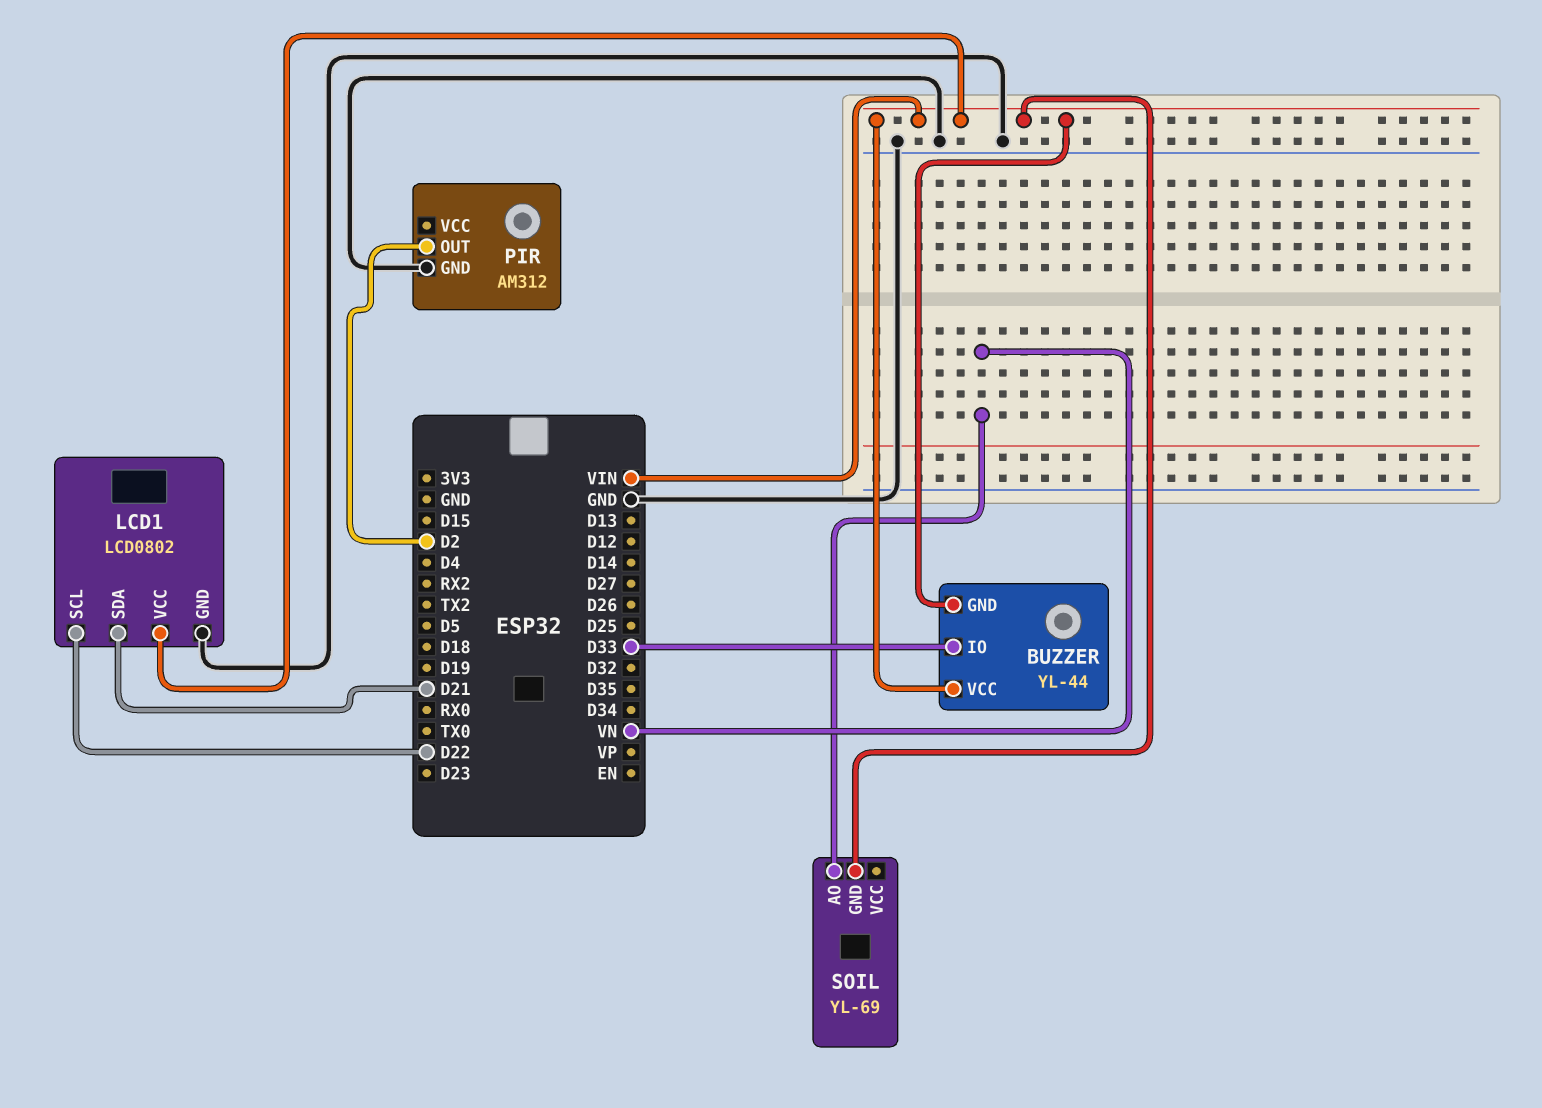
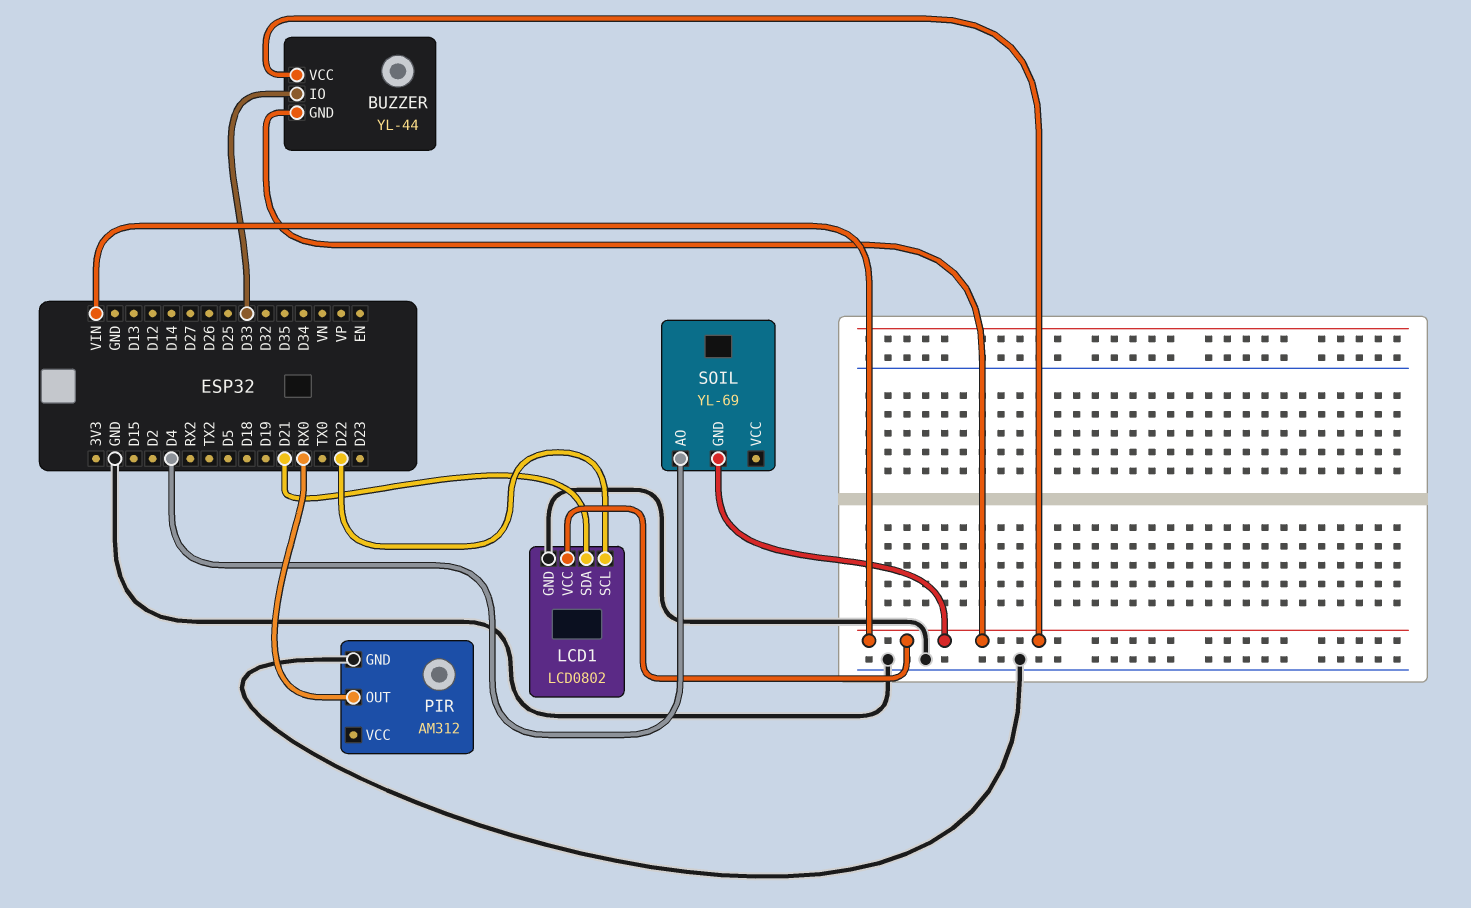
PIR pin OUT: D2 -> RX0
SOIL pin AO: VN -> D4

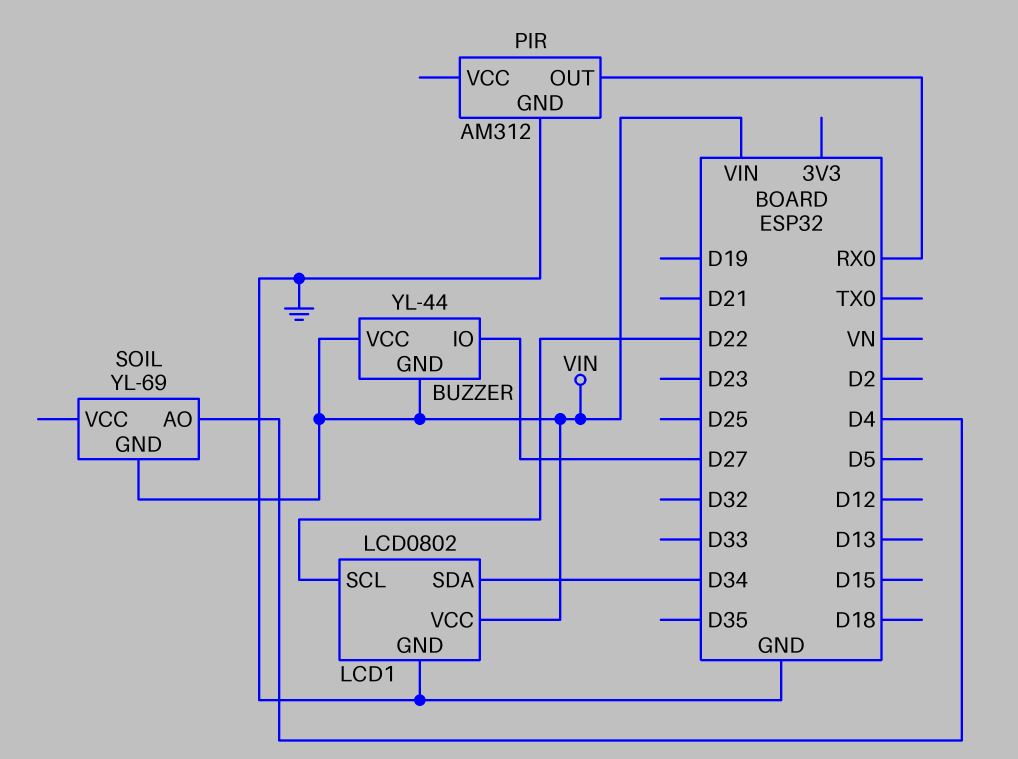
BUZZER pin IO: D33 -> D27
LCD1 pin SDA: D21 -> D34

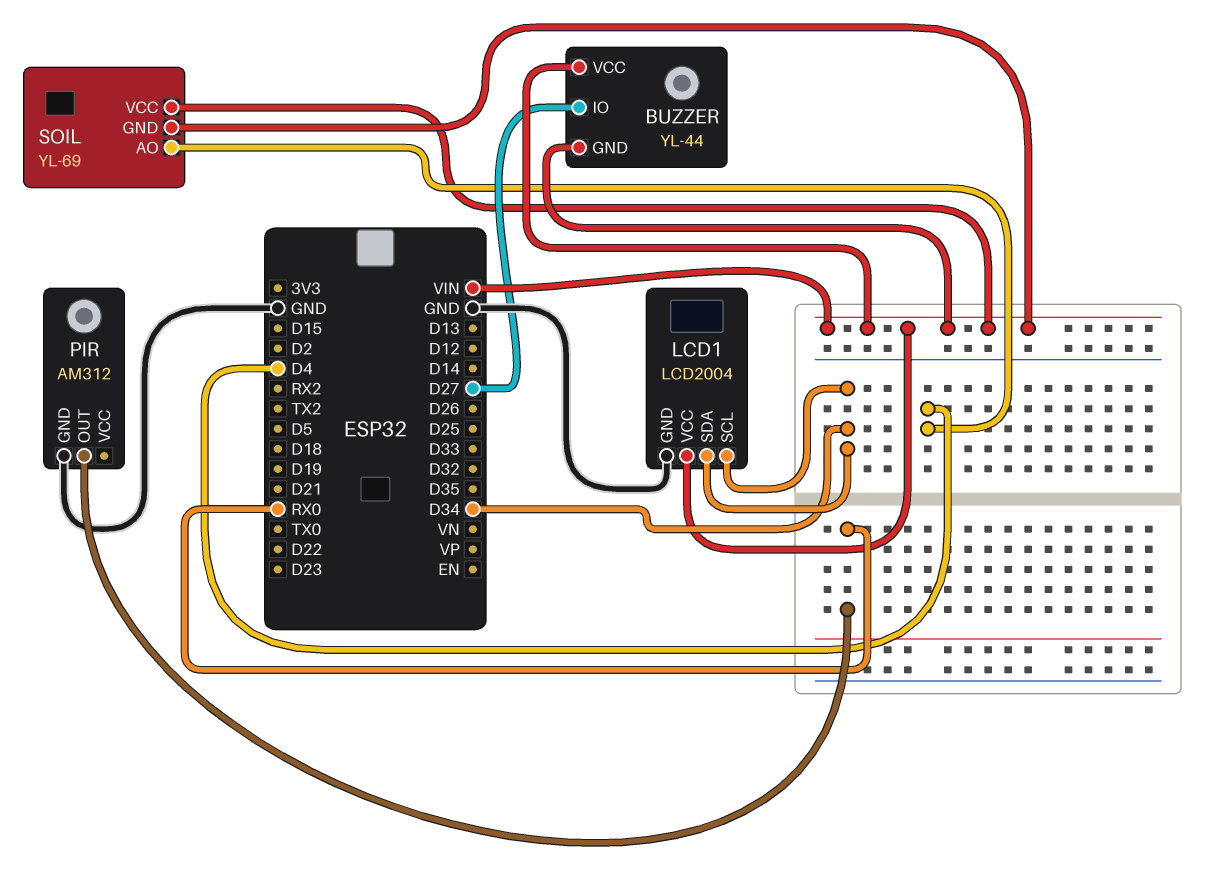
LCD1: LCD0802 -> LCD2004
LCD1 pin SCL: D22 -> D34
SOIL pin VCC: none -> VIN

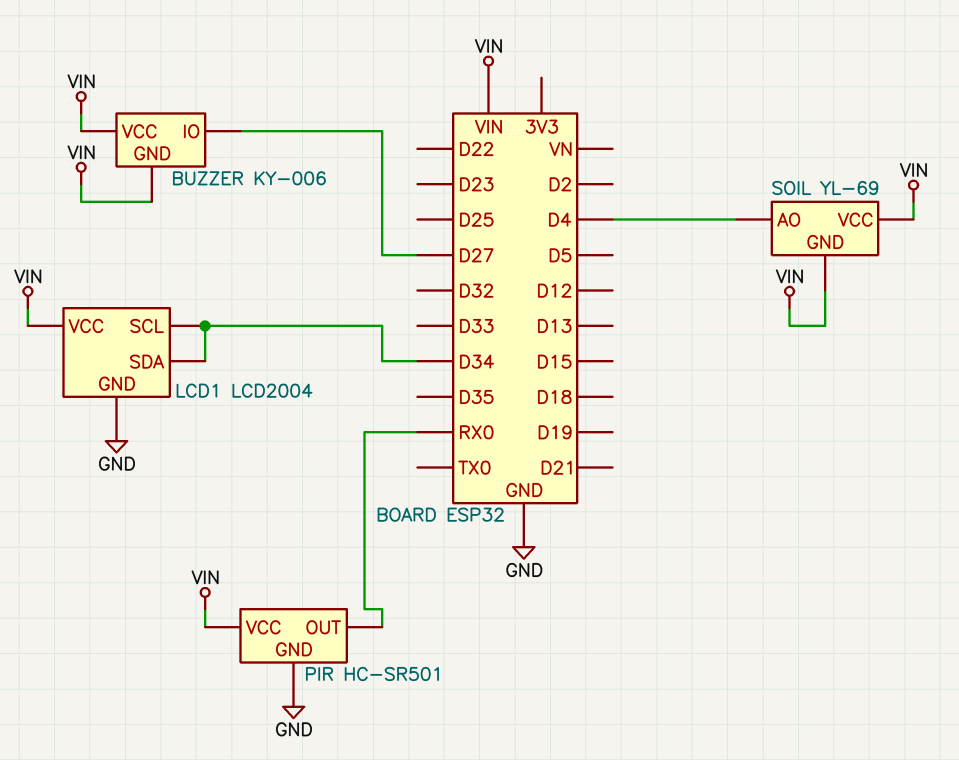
BUZZER: YL-44 -> KY-006
PIR: AM312 -> HC-SR501
PIR pin VCC: none -> VIN

